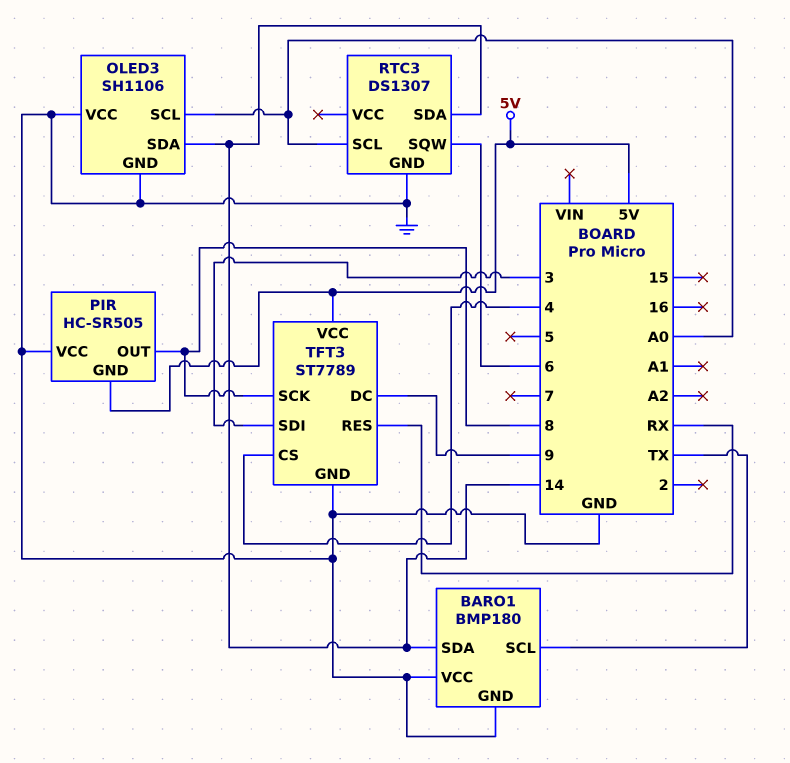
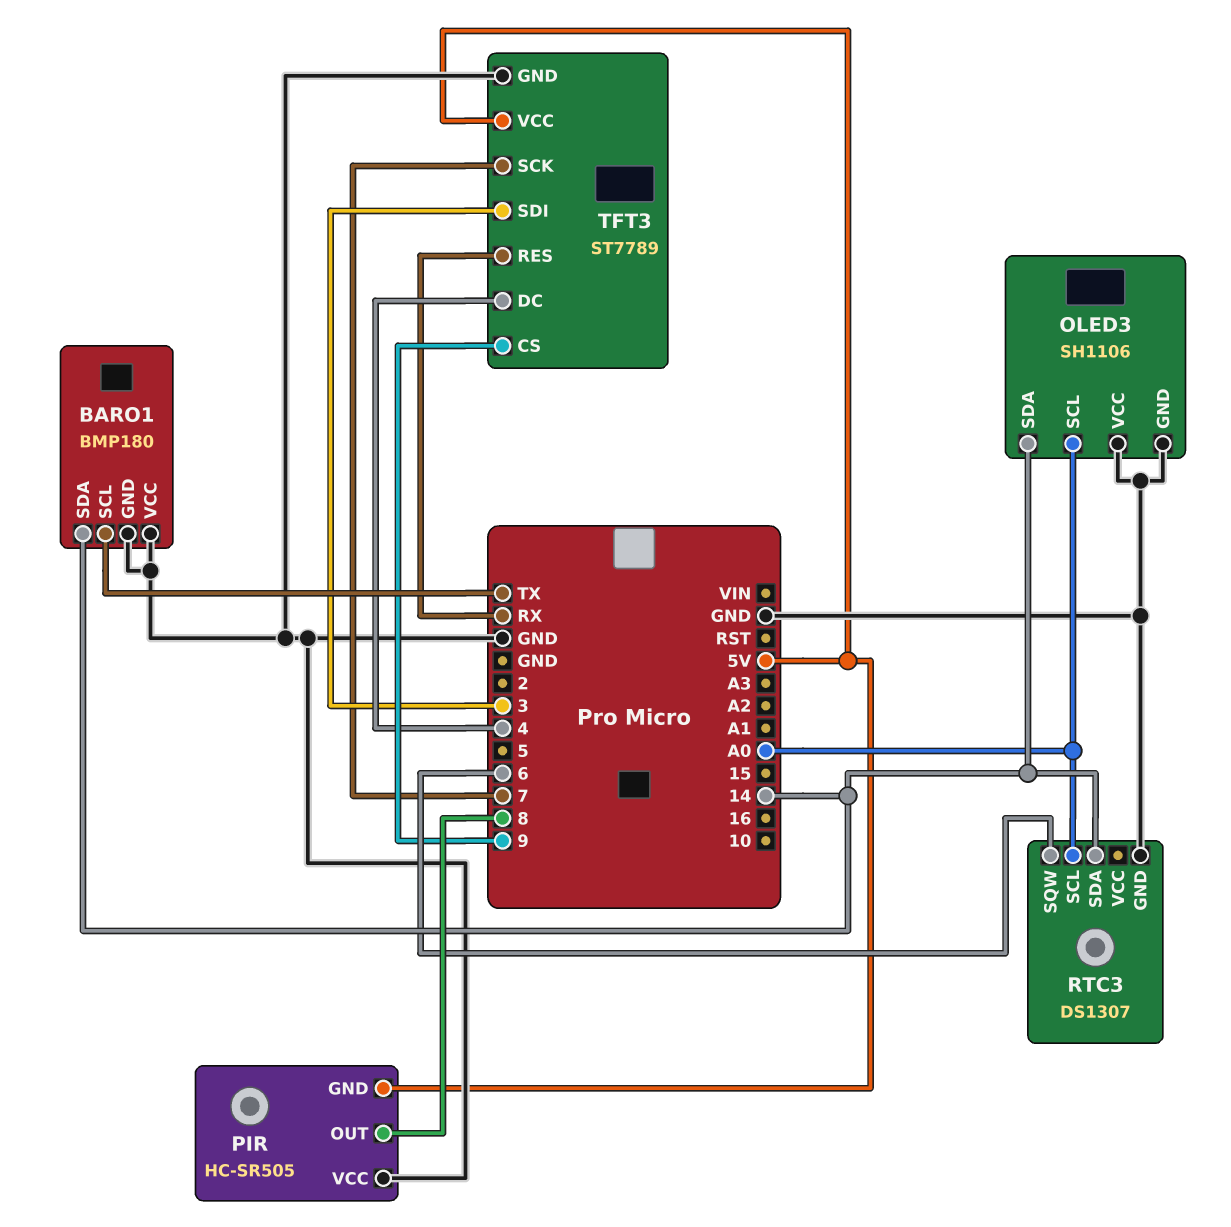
TFT3 pin CS: 4 -> 9
TFT3 pin DC: 9 -> 4
TFT3 pin SCK: 8 -> 7

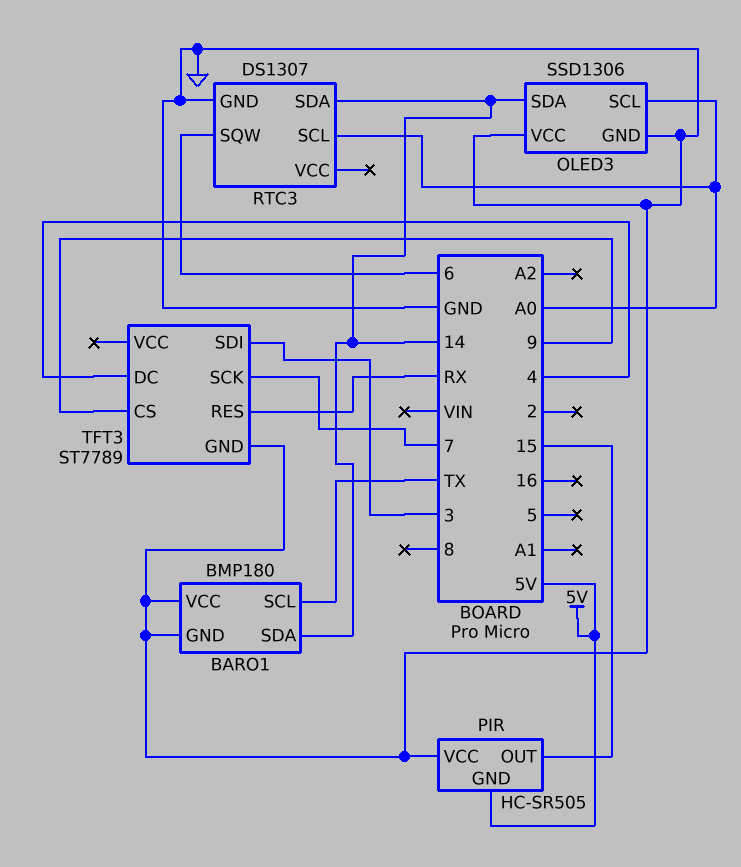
OLED3: SH1106 -> SSD1306
PIR pin OUT: 8 -> 15
TFT3 pin VCC: 5V -> none

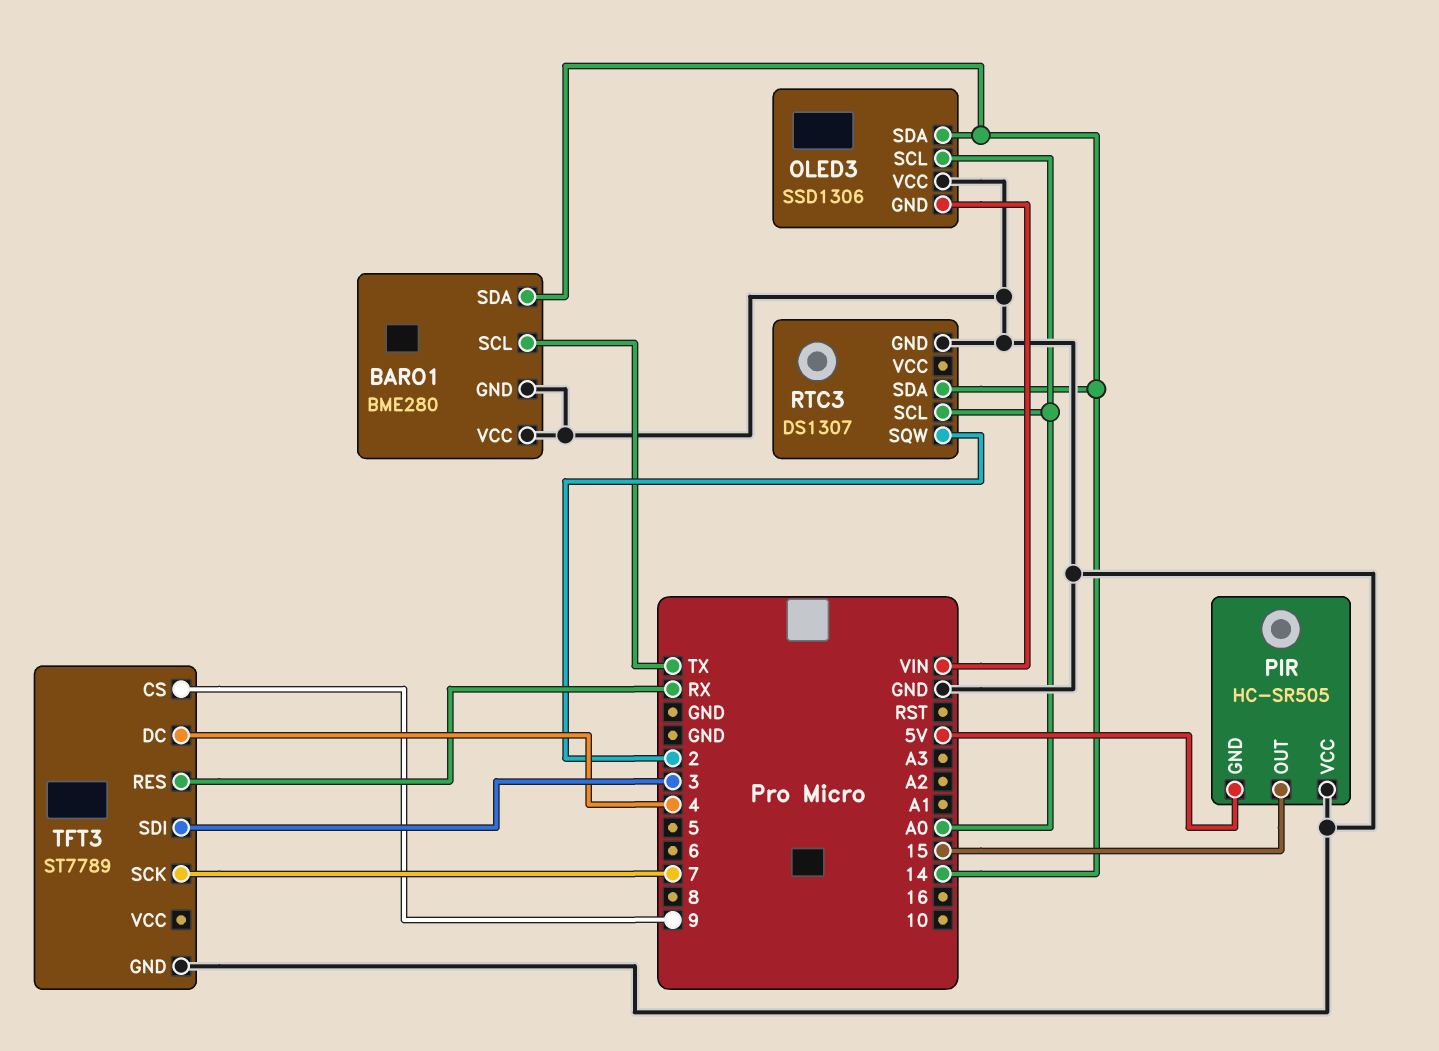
BARO1: BMP180 -> BME280
OLED3 pin GND: GND -> VIN
RTC3 pin SQW: 6 -> 2

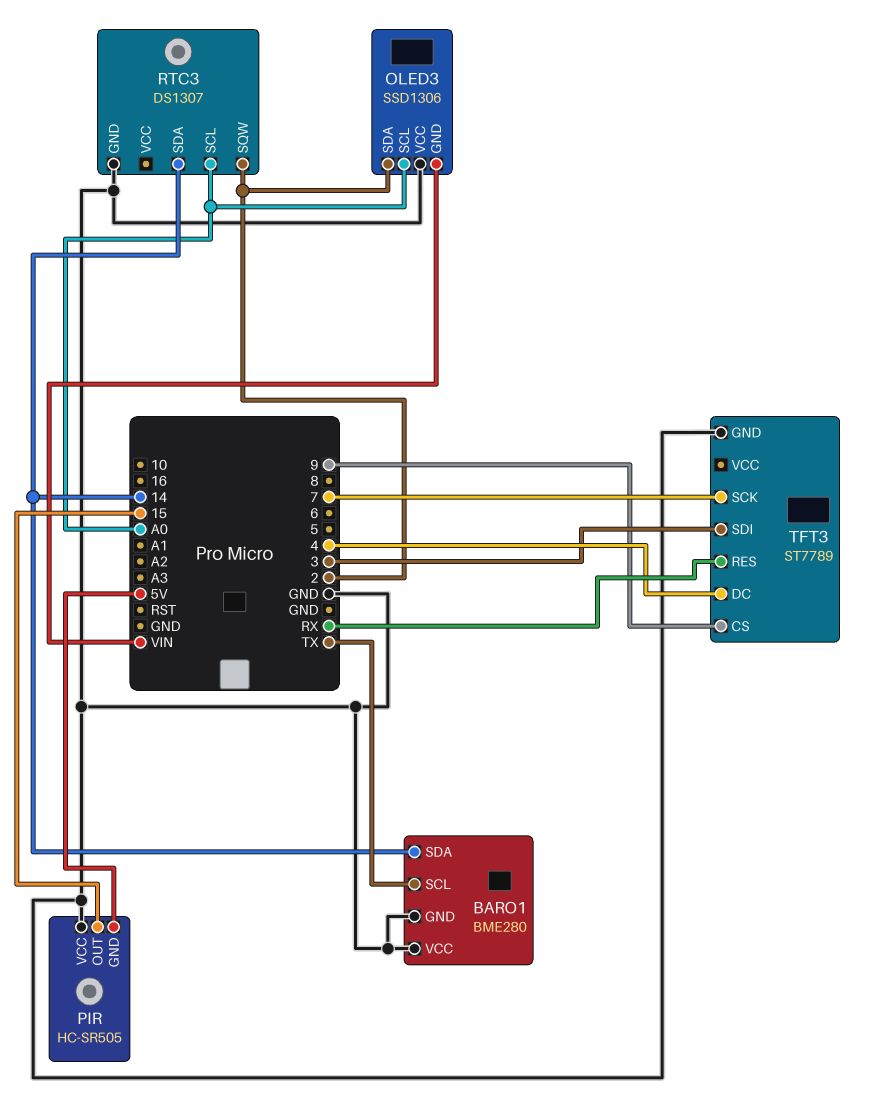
OLED3 pin SDA: 14 -> 2

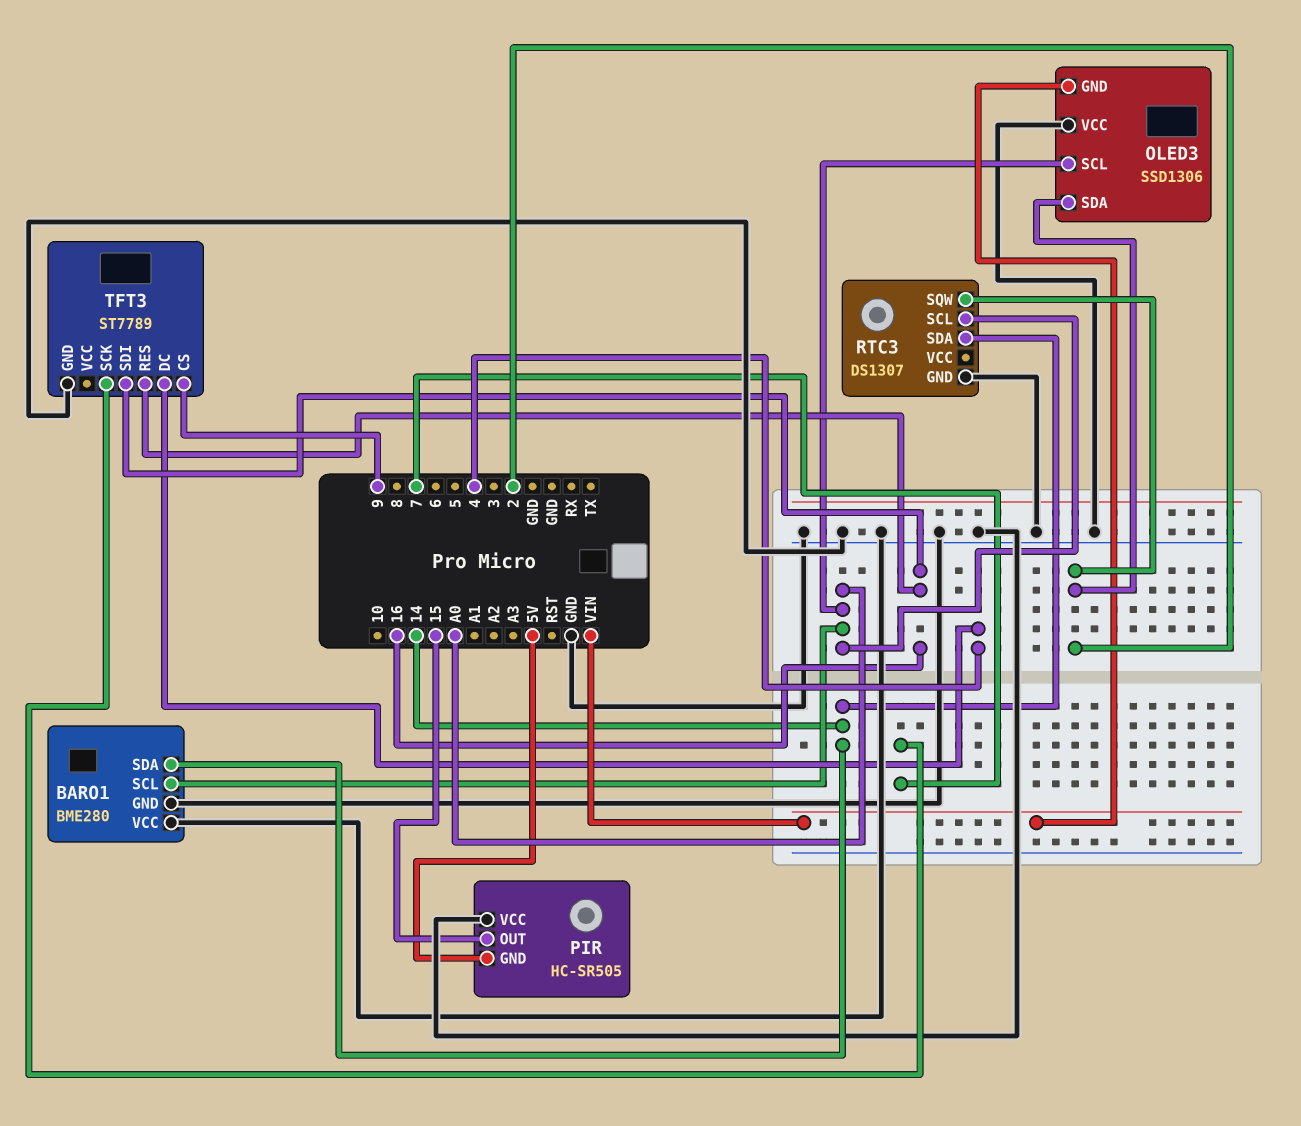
BARO1 pin SCL: TX -> A0
TFT3 pin RES: RX -> 16
TFT3 pin SDI: 3 -> 16

